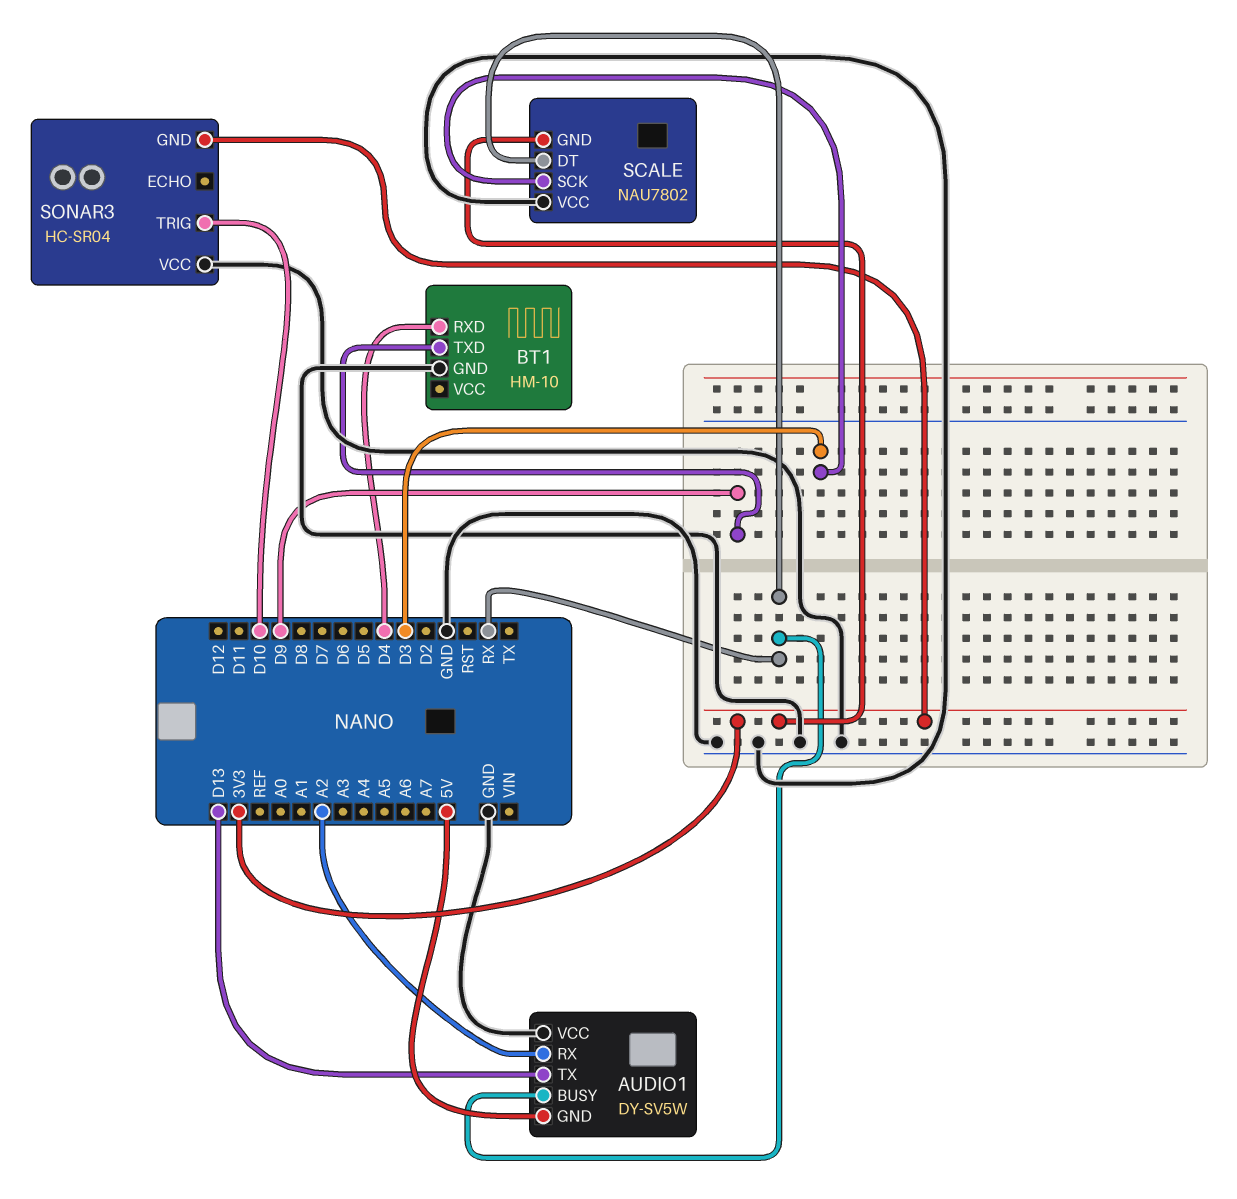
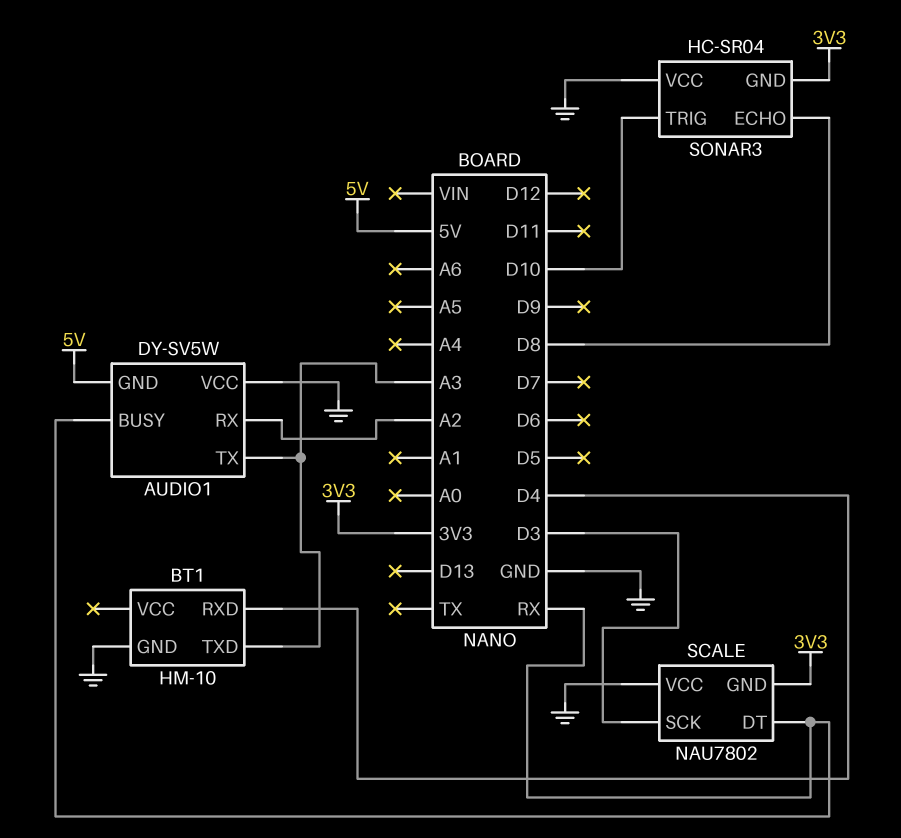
AUDIO1 pin TX: D13 -> A3
BT1 pin TXD: D9 -> A3
SONAR3 pin ECHO: none -> D8

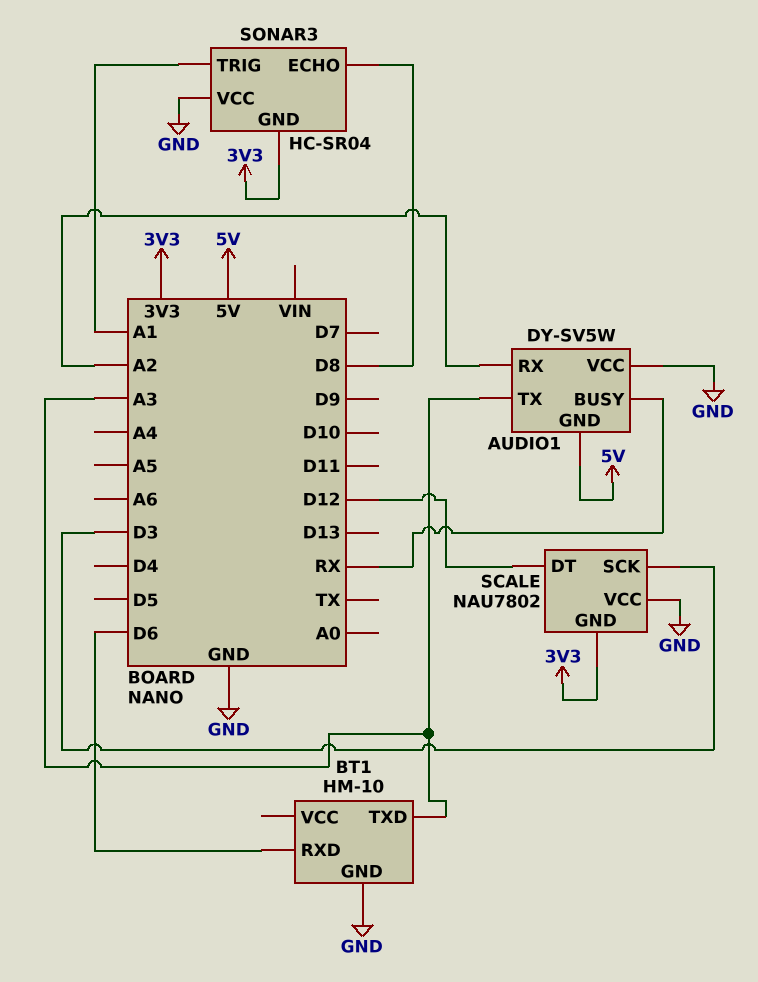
BT1 pin RXD: D4 -> D6
SCALE pin DT: RX -> D12
SONAR3 pin TRIG: D10 -> A1

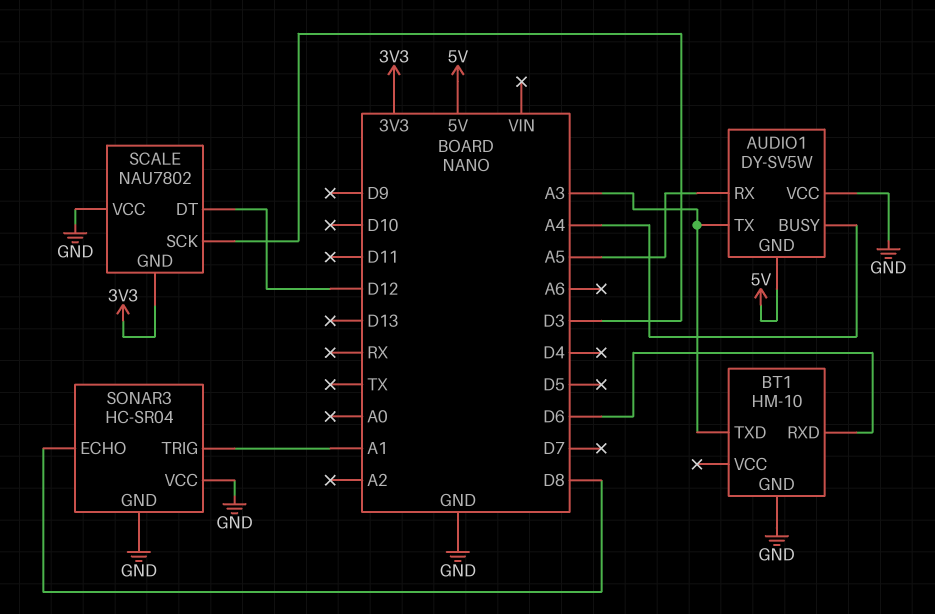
AUDIO1 pin BUSY: RX -> A4
AUDIO1 pin RX: A2 -> A5
SONAR3 pin GND: 3V3 -> GND

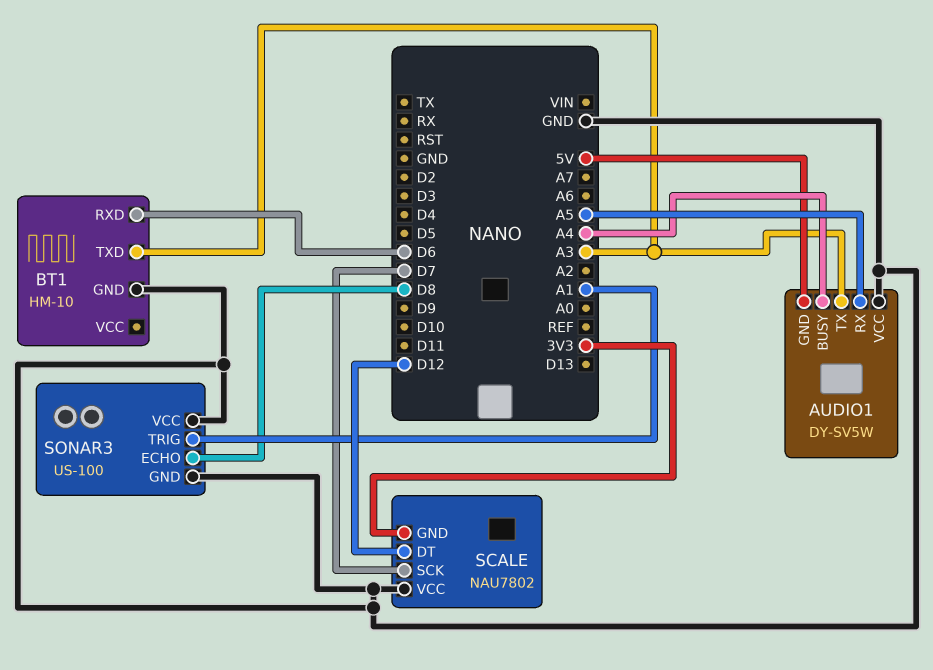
SCALE pin SCK: D3 -> D7
SONAR3: HC-SR04 -> US-100

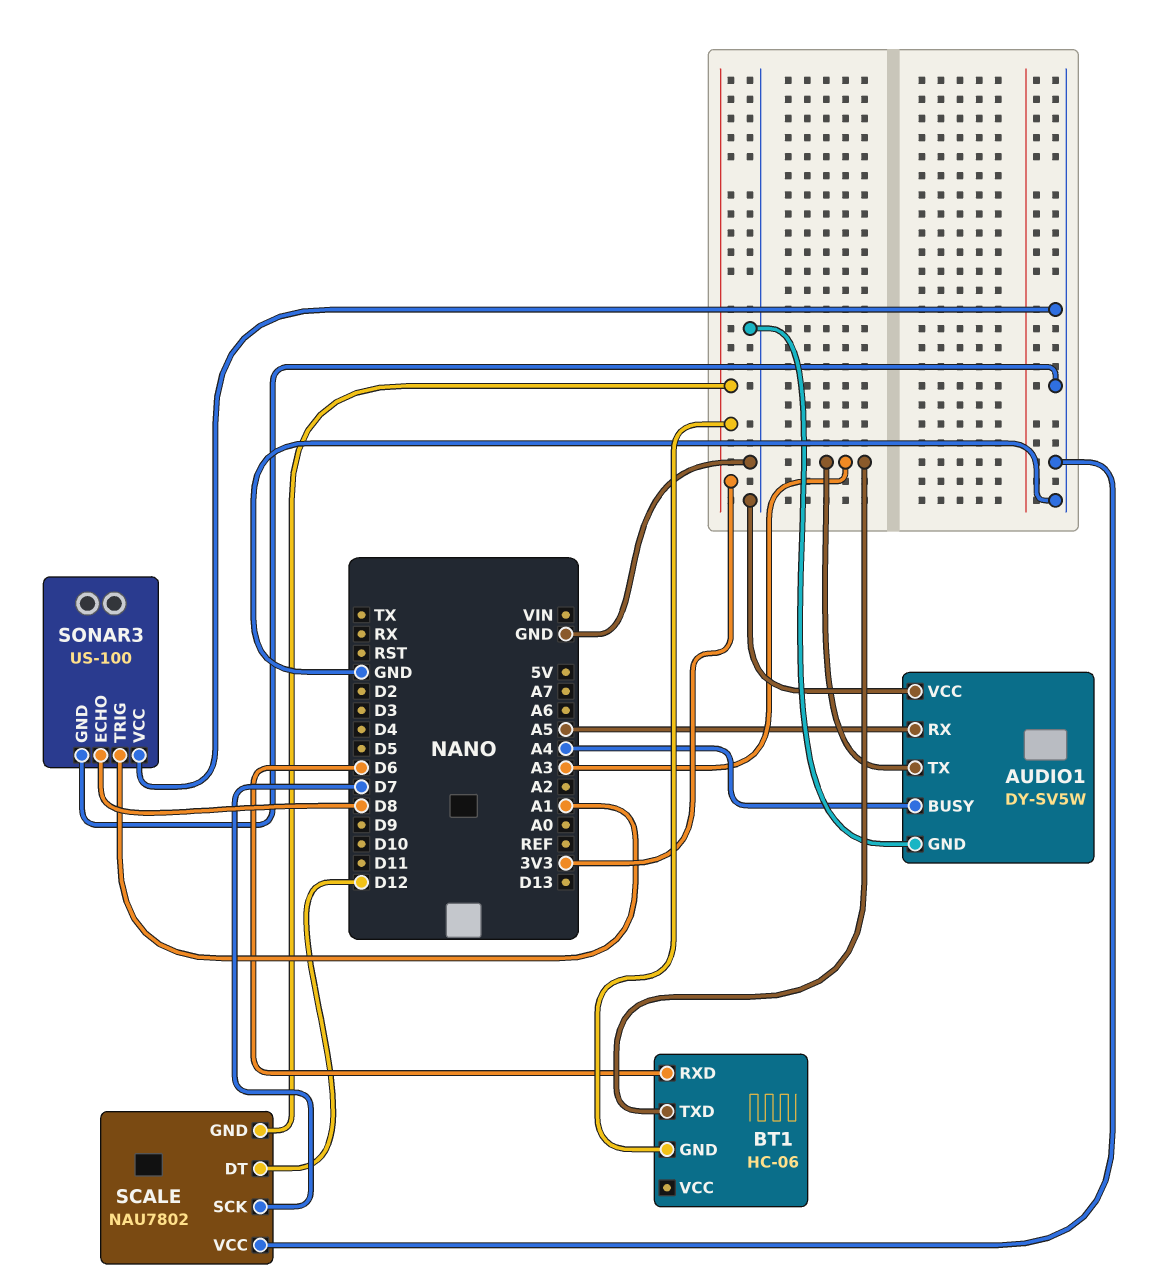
AUDIO1 pin GND: 5V -> GND
BT1: HM-10 -> HC-06
BT1 pin GND: GND -> 3V3

